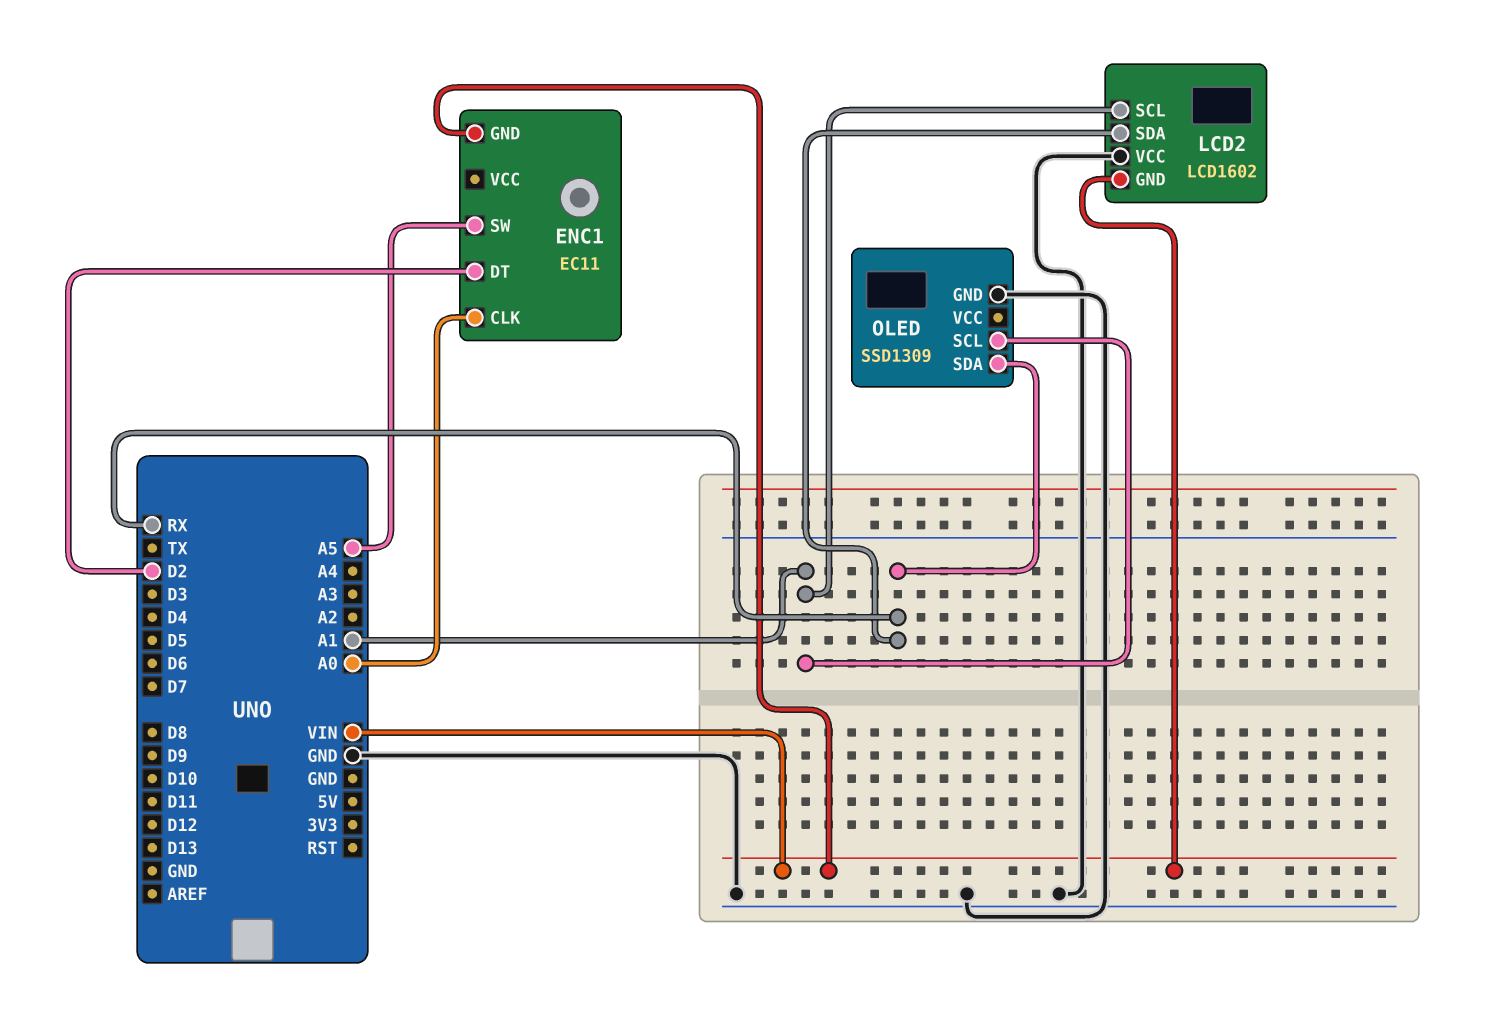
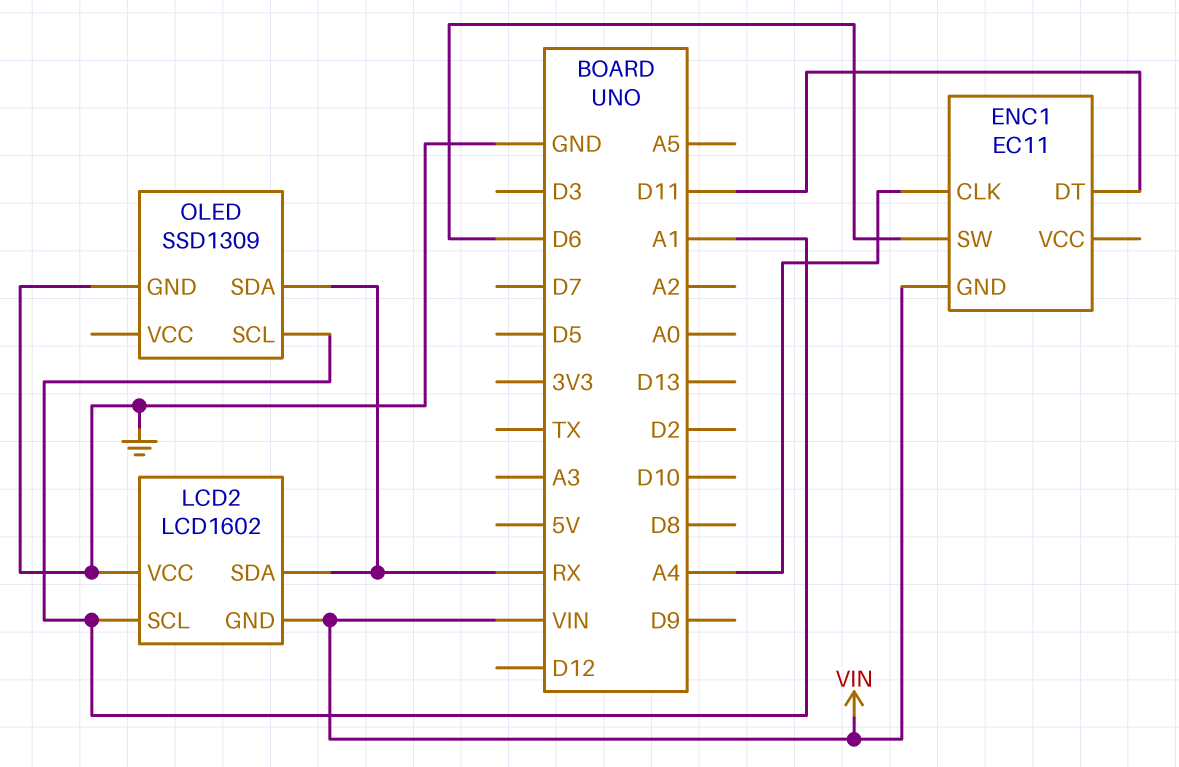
ENC1 pin CLK: A0 -> A4
ENC1 pin DT: D2 -> D11
ENC1 pin SW: A5 -> D6

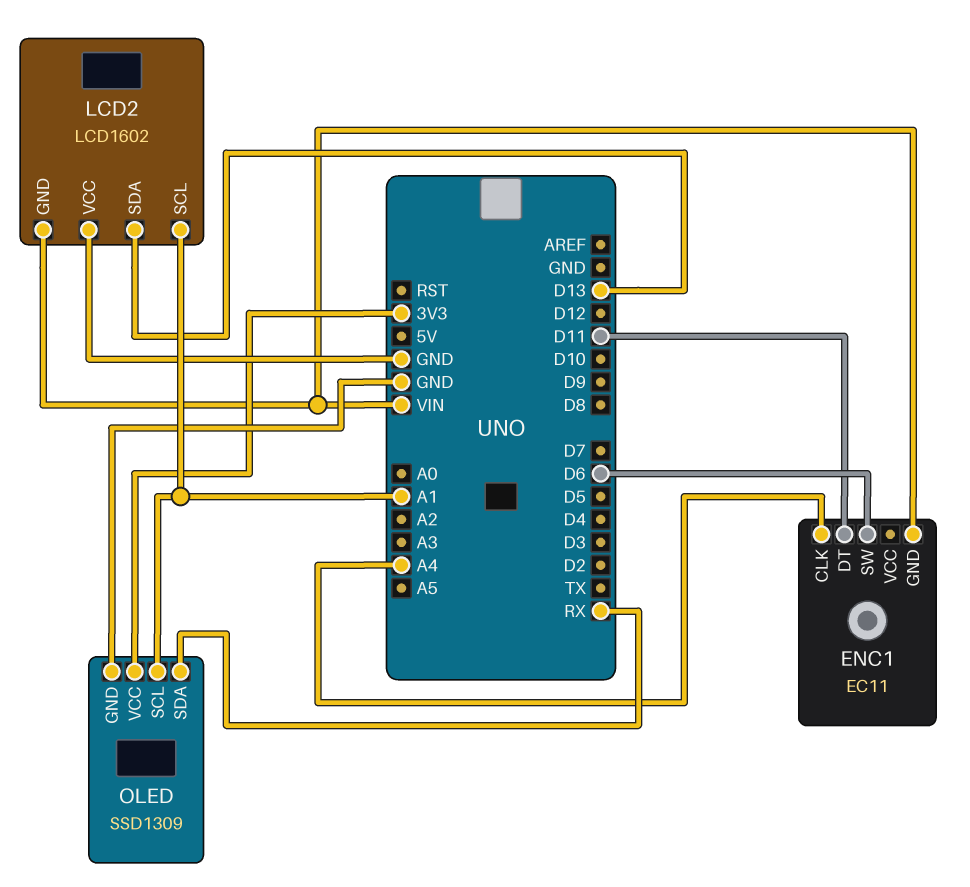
LCD2 pin SDA: RX -> D13
OLED pin VCC: none -> 3V3

